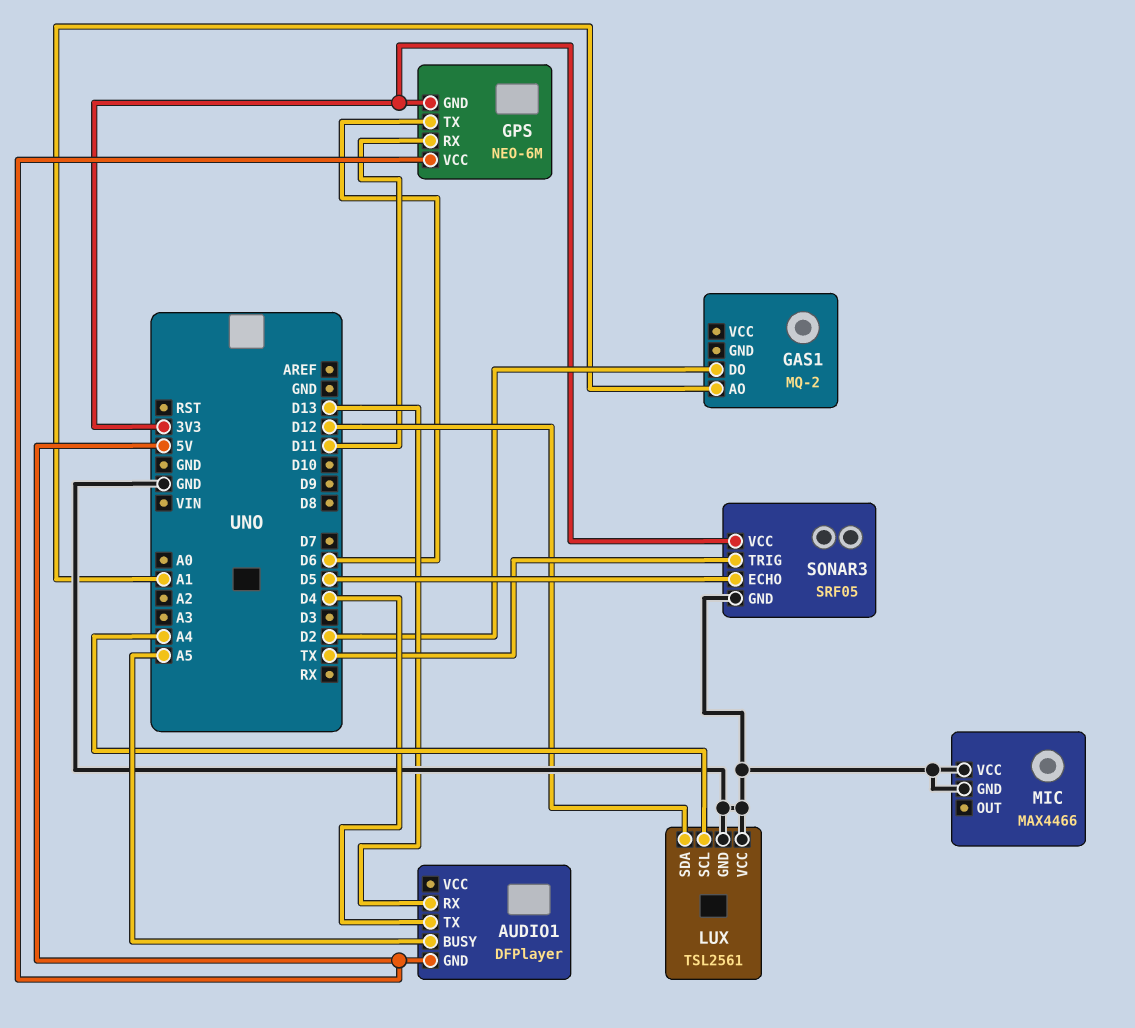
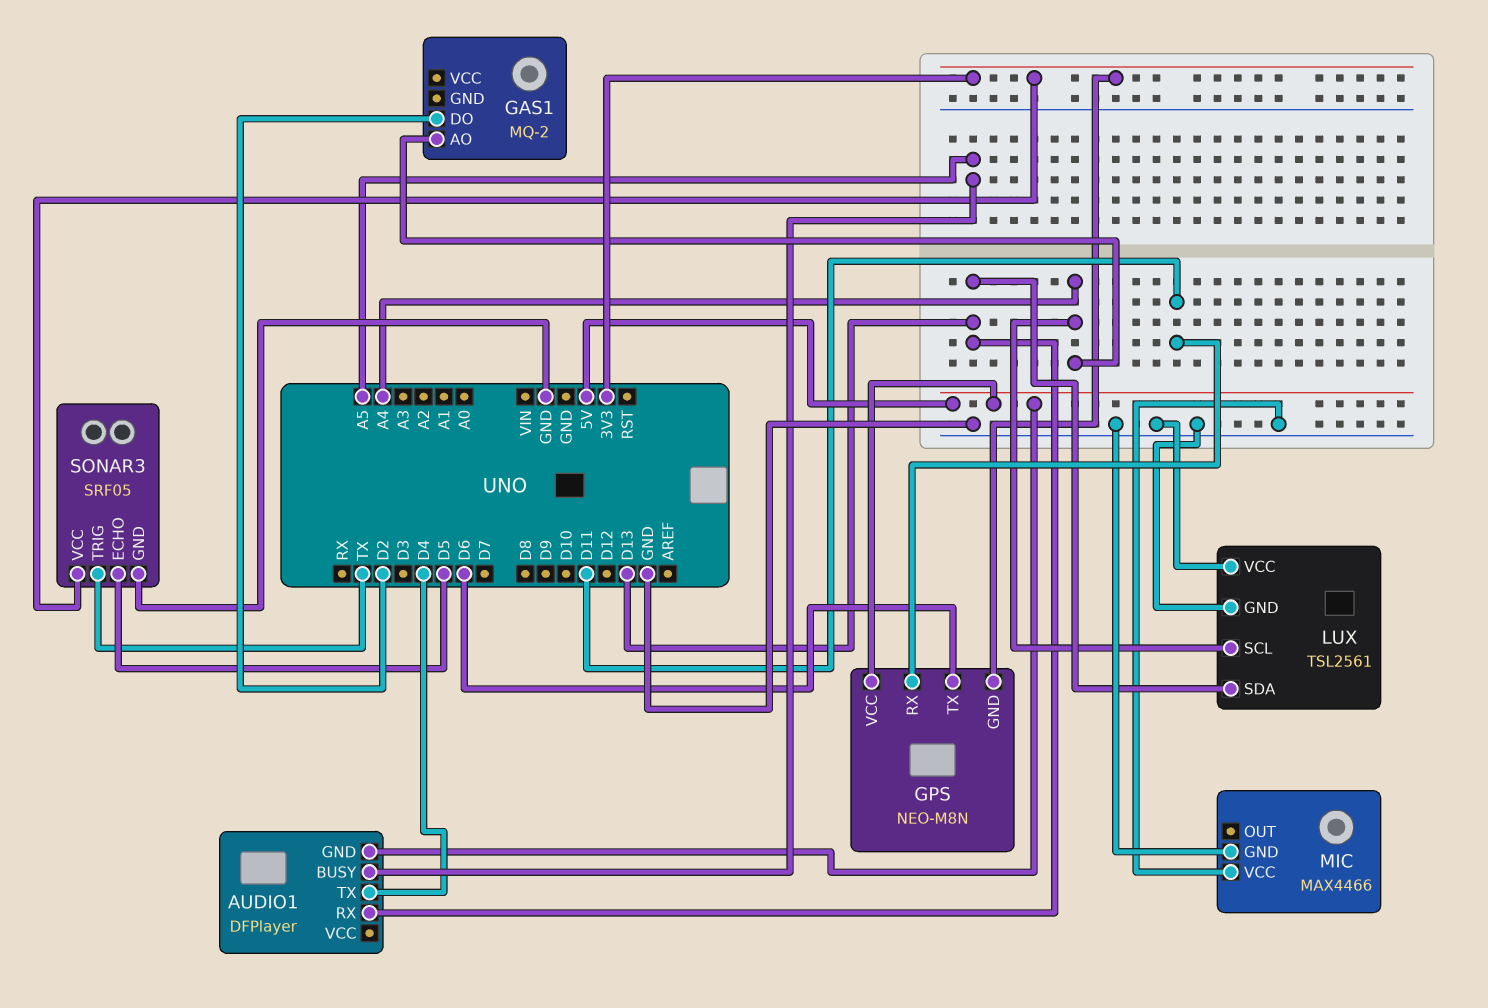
GAS1 pin AO: A1 -> A4
GPS: NEO-6M -> NEO-M8N
LUX pin SDA: D12 -> D13

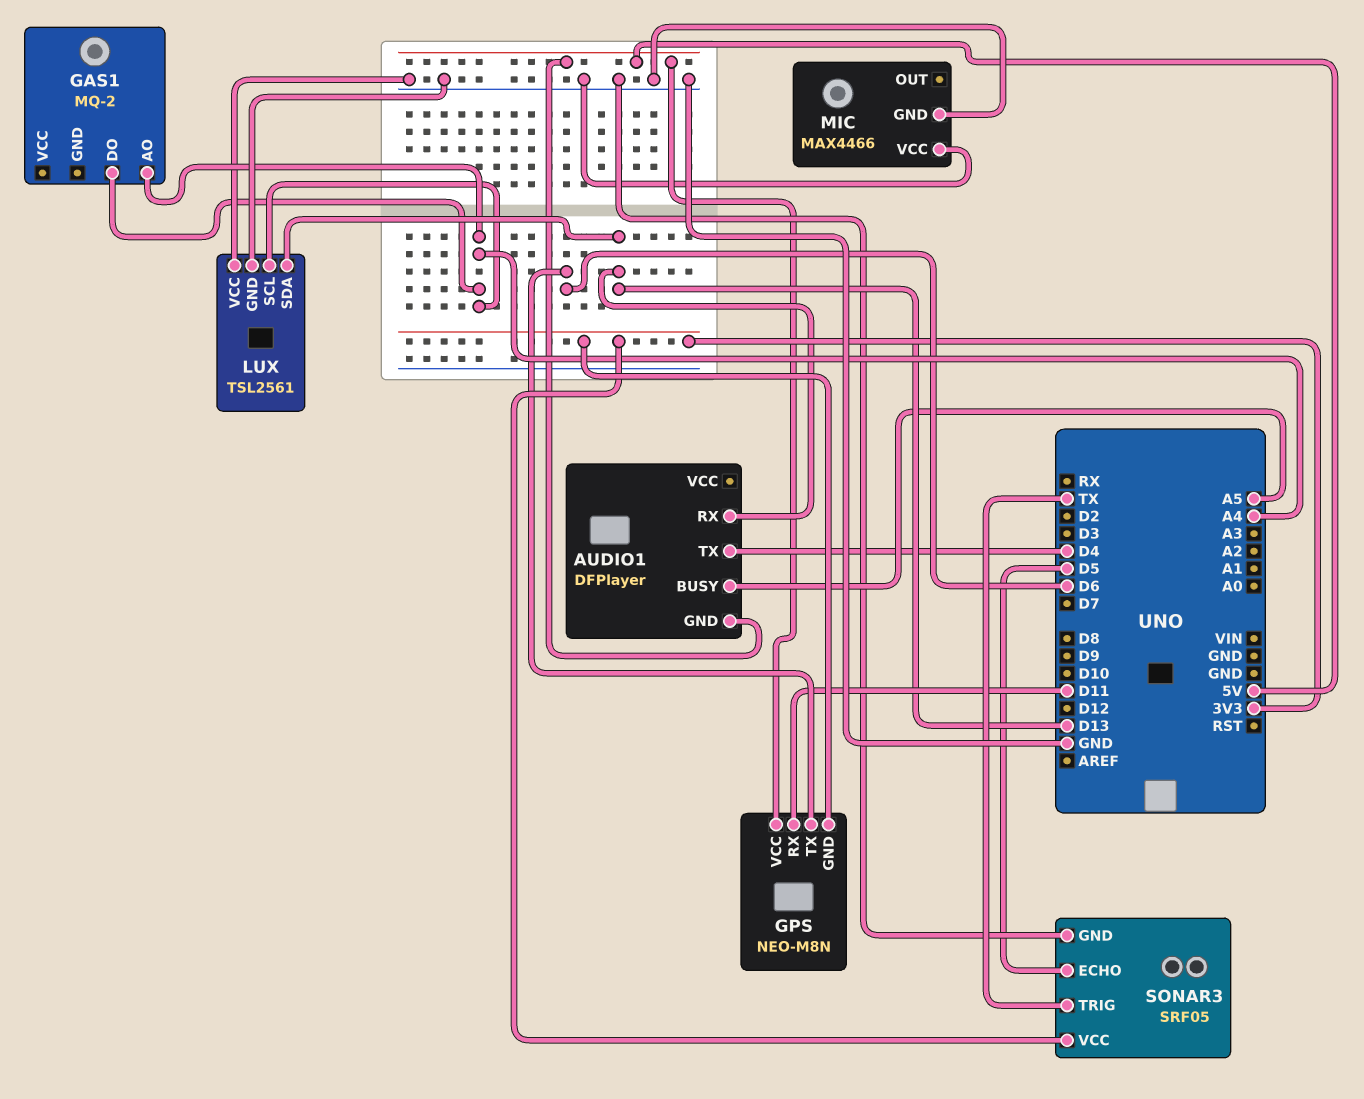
GAS1 pin DO: D2 -> A4

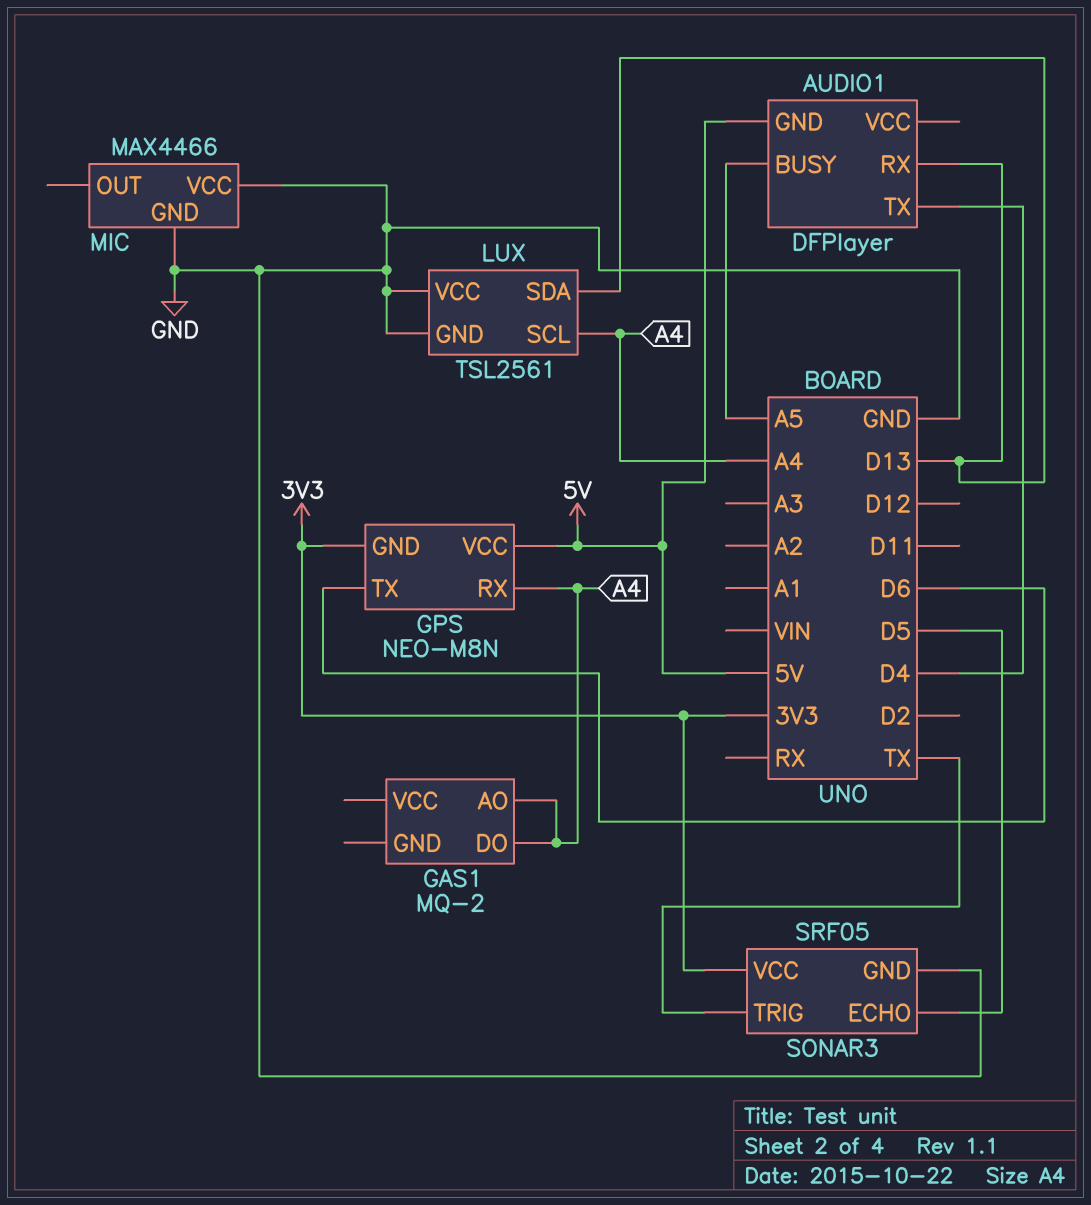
GPS pin RX: D11 -> A4

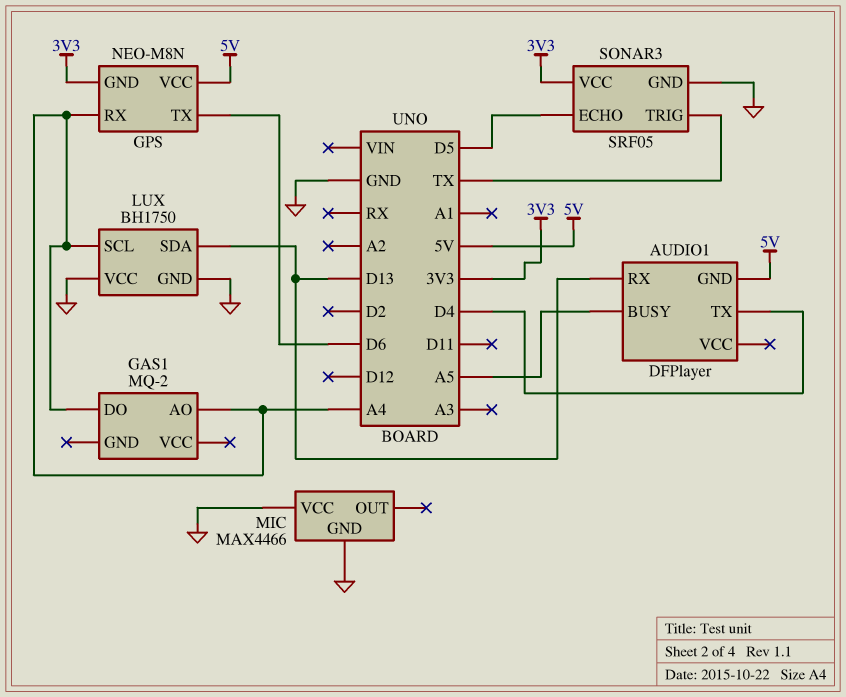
LUX: TSL2561 -> BH1750

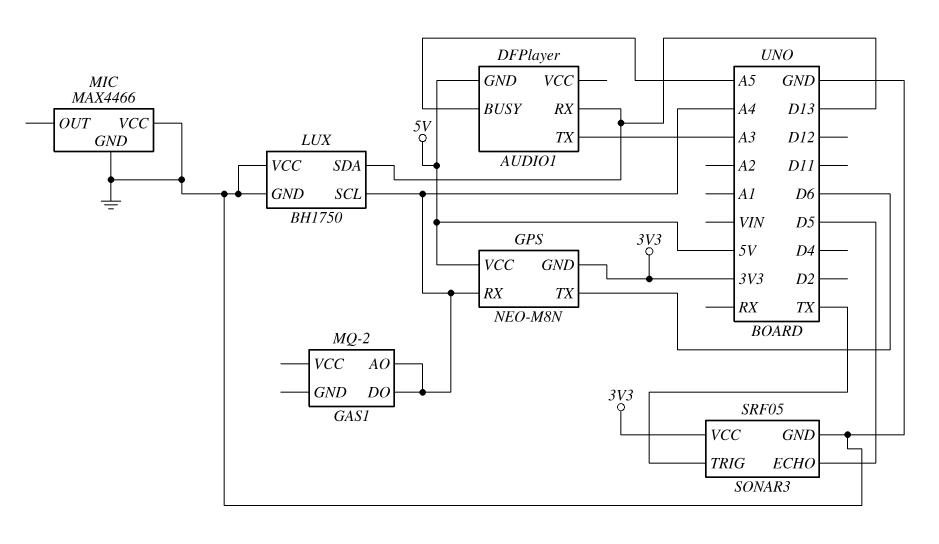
AUDIO1 pin TX: D4 -> A3

